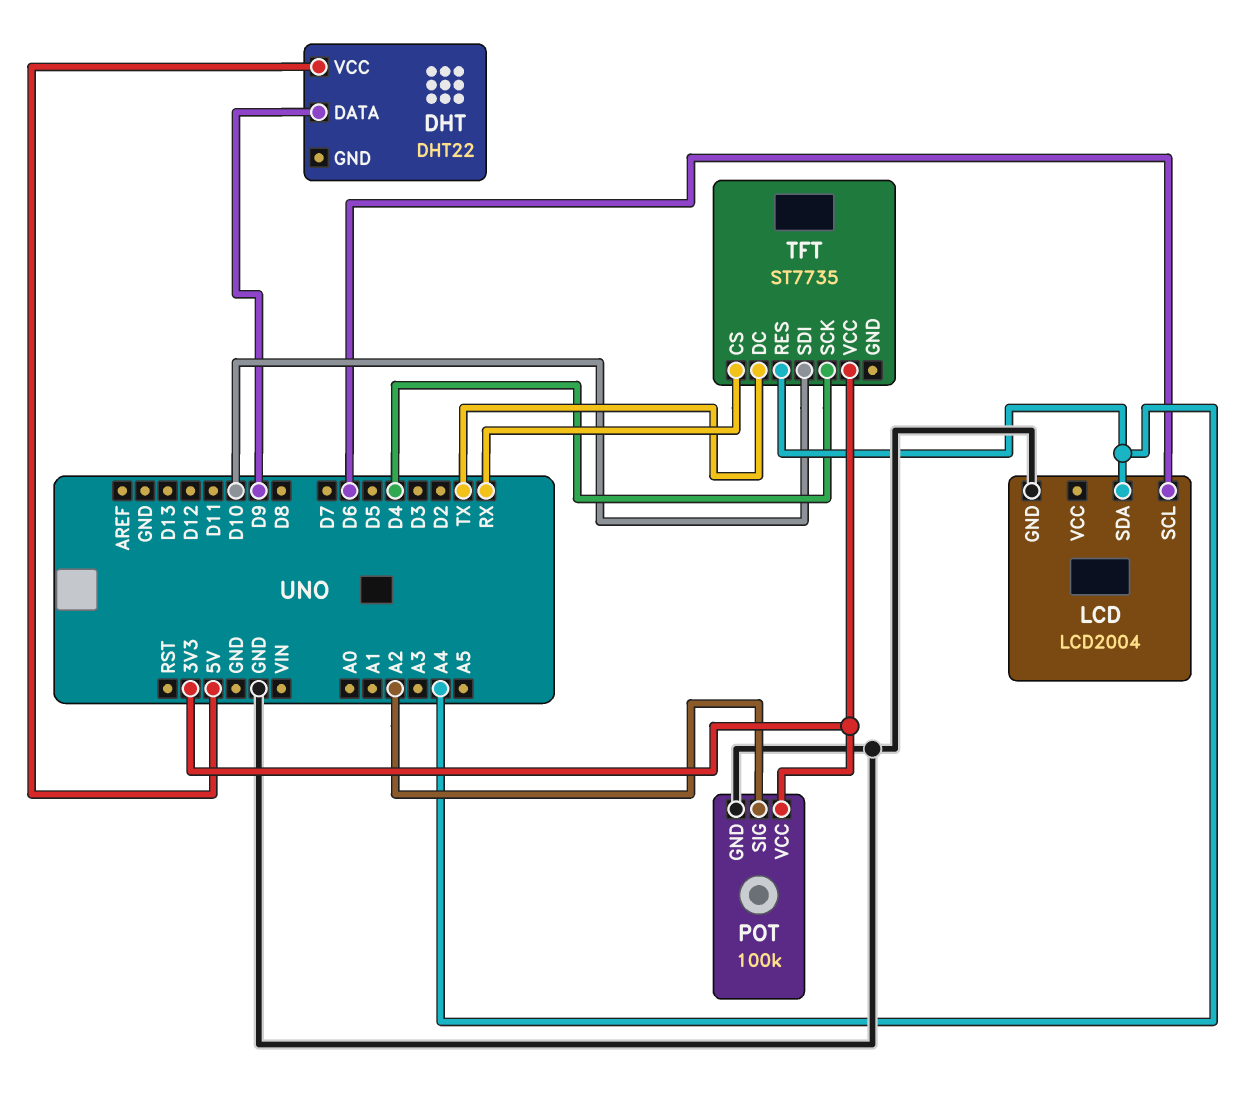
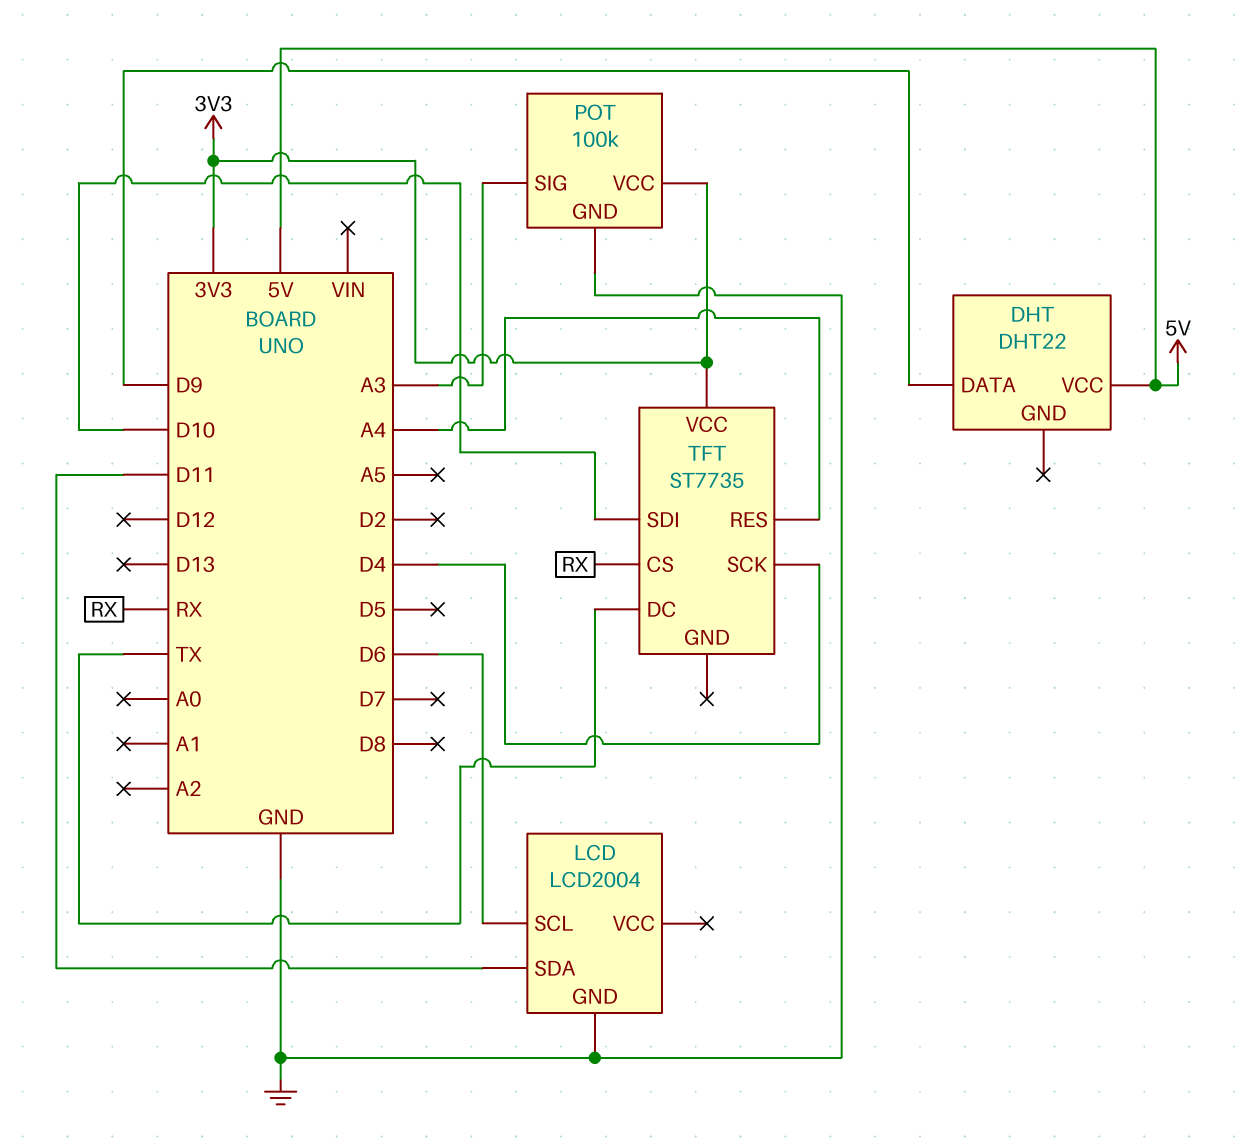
LCD pin SDA: A4 -> D11
POT pin SIG: A2 -> A3

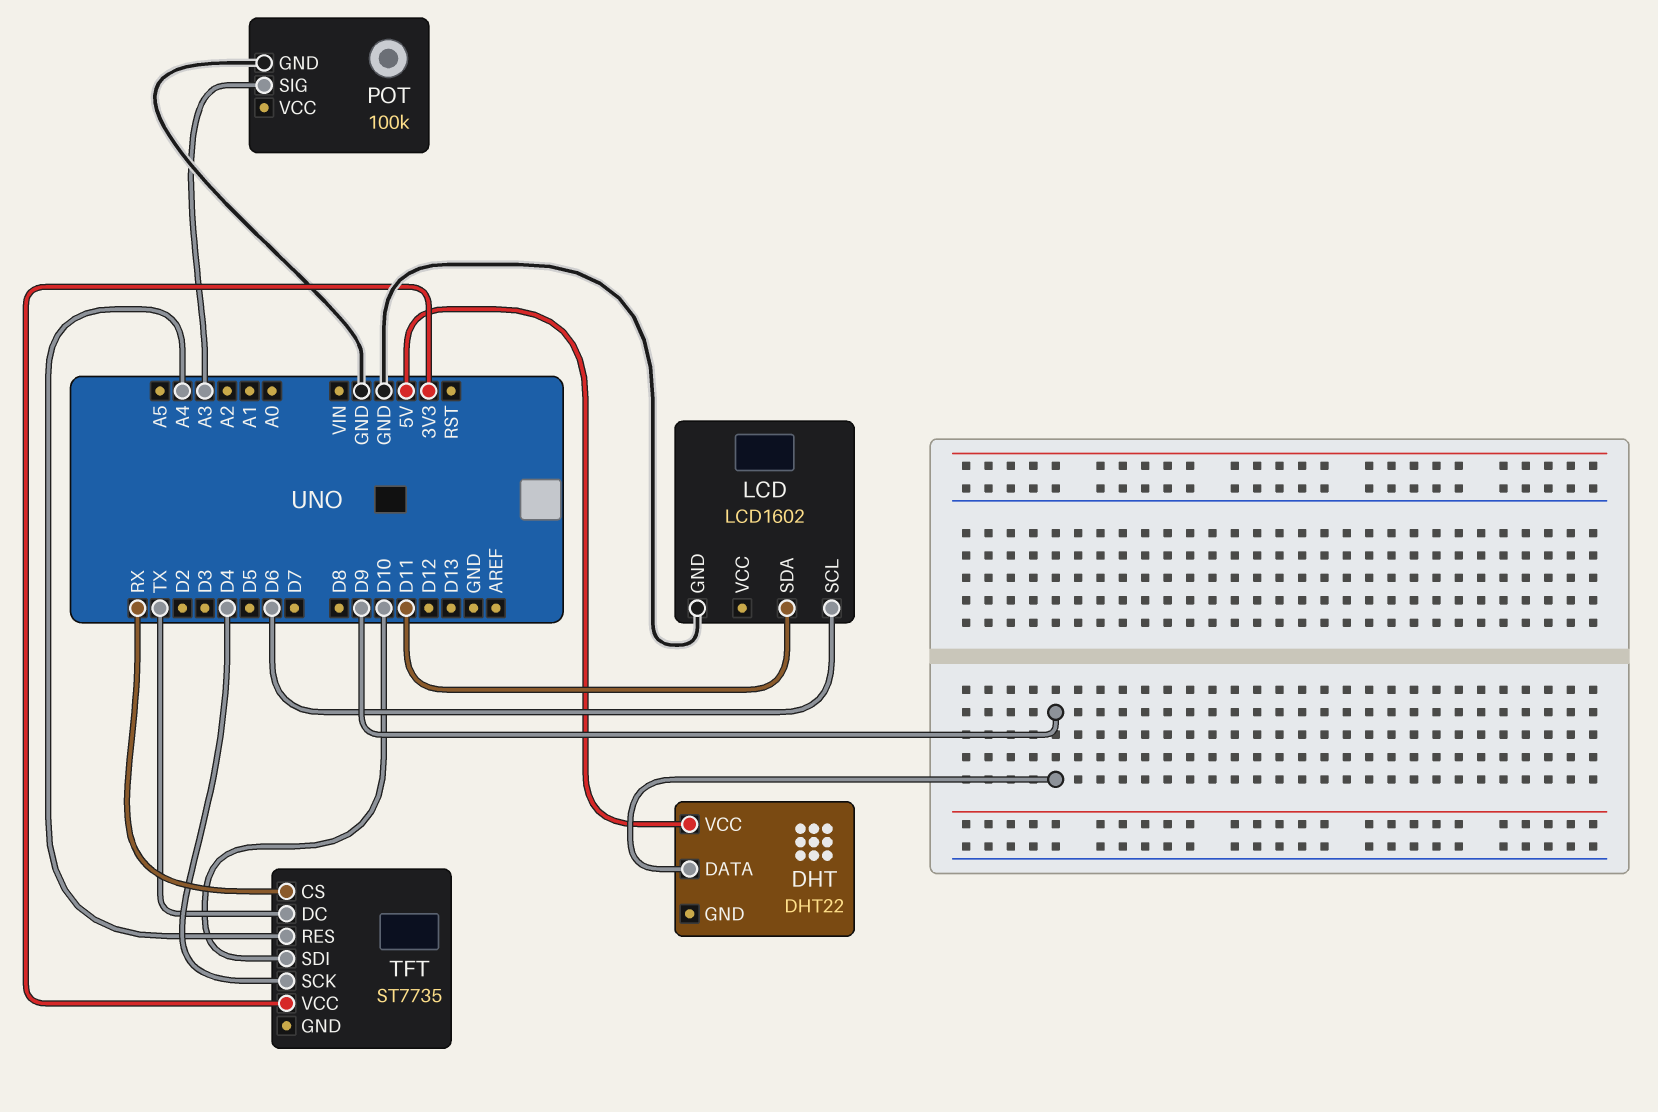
LCD: LCD2004 -> LCD1602
POT pin VCC: 3V3 -> none

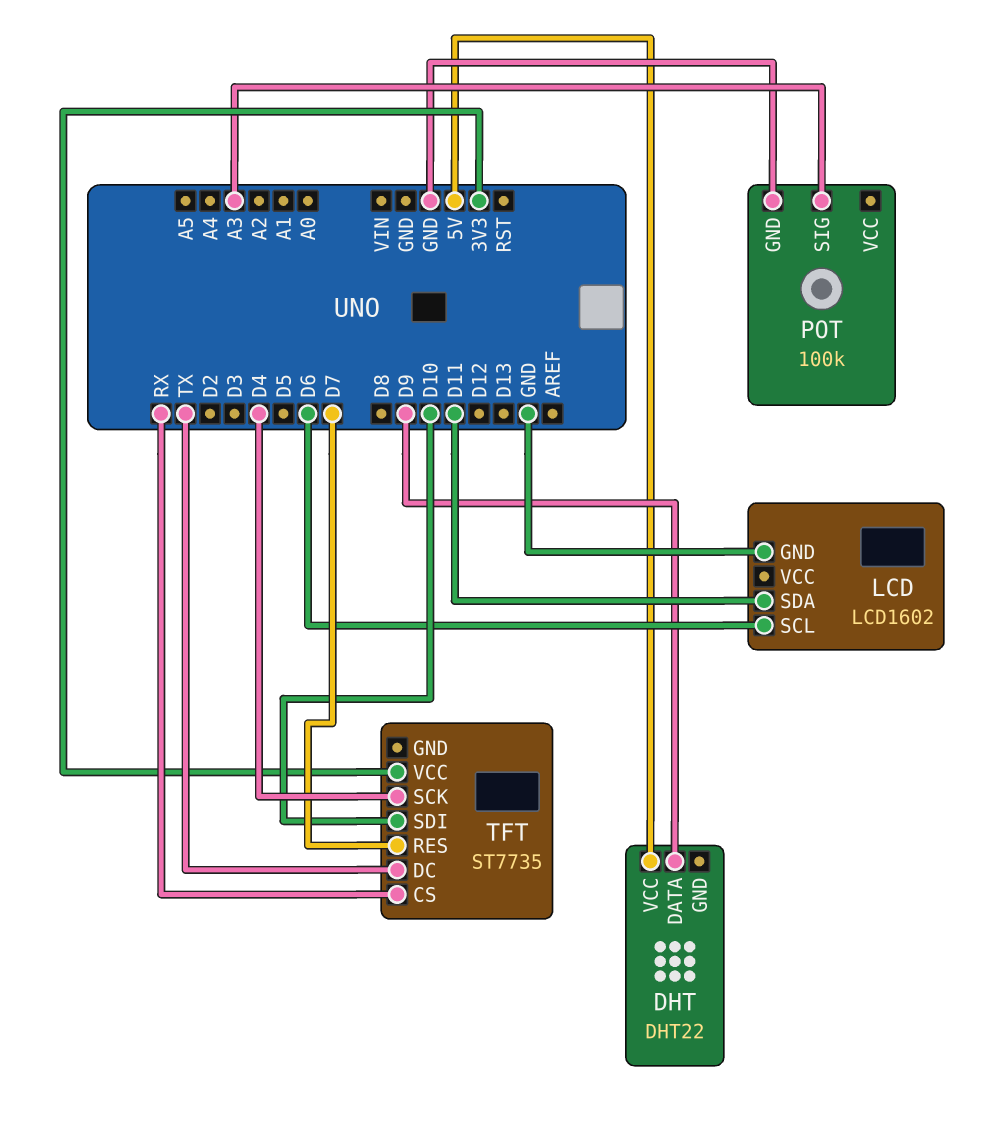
TFT pin RES: A4 -> D7

